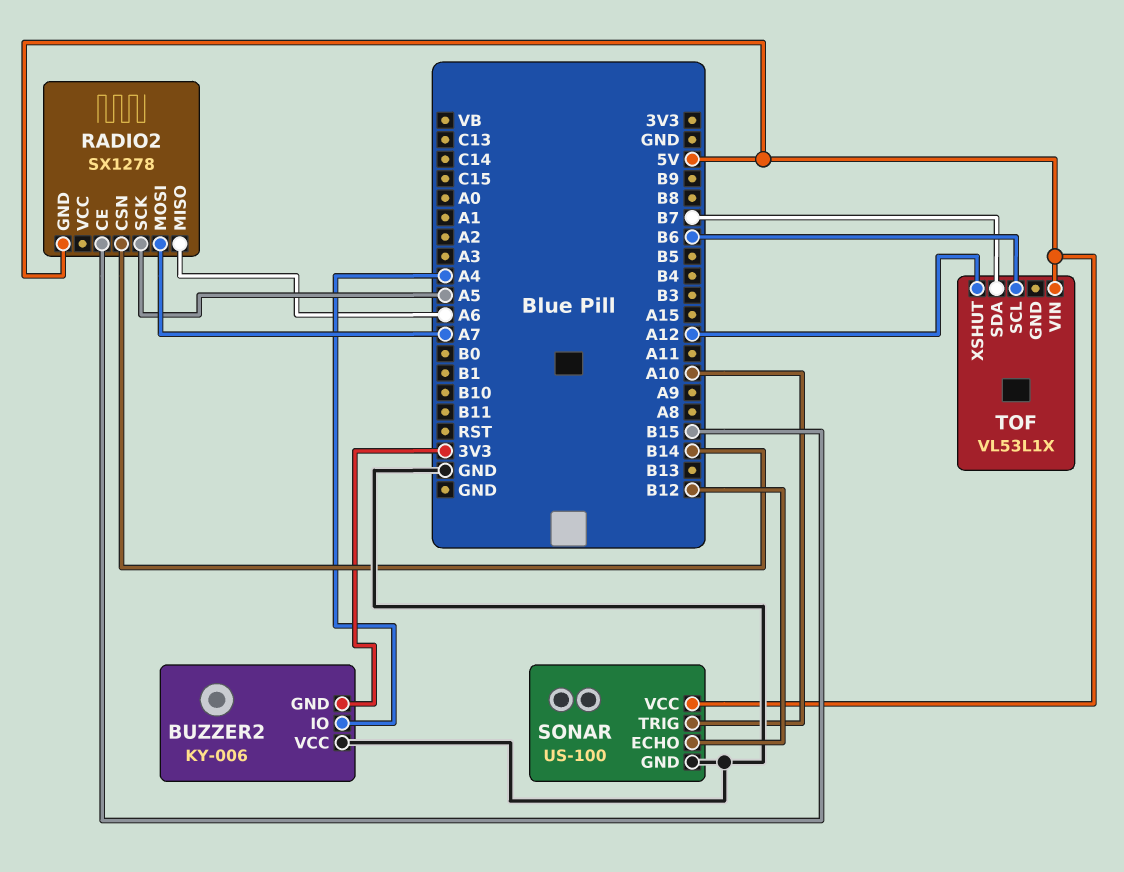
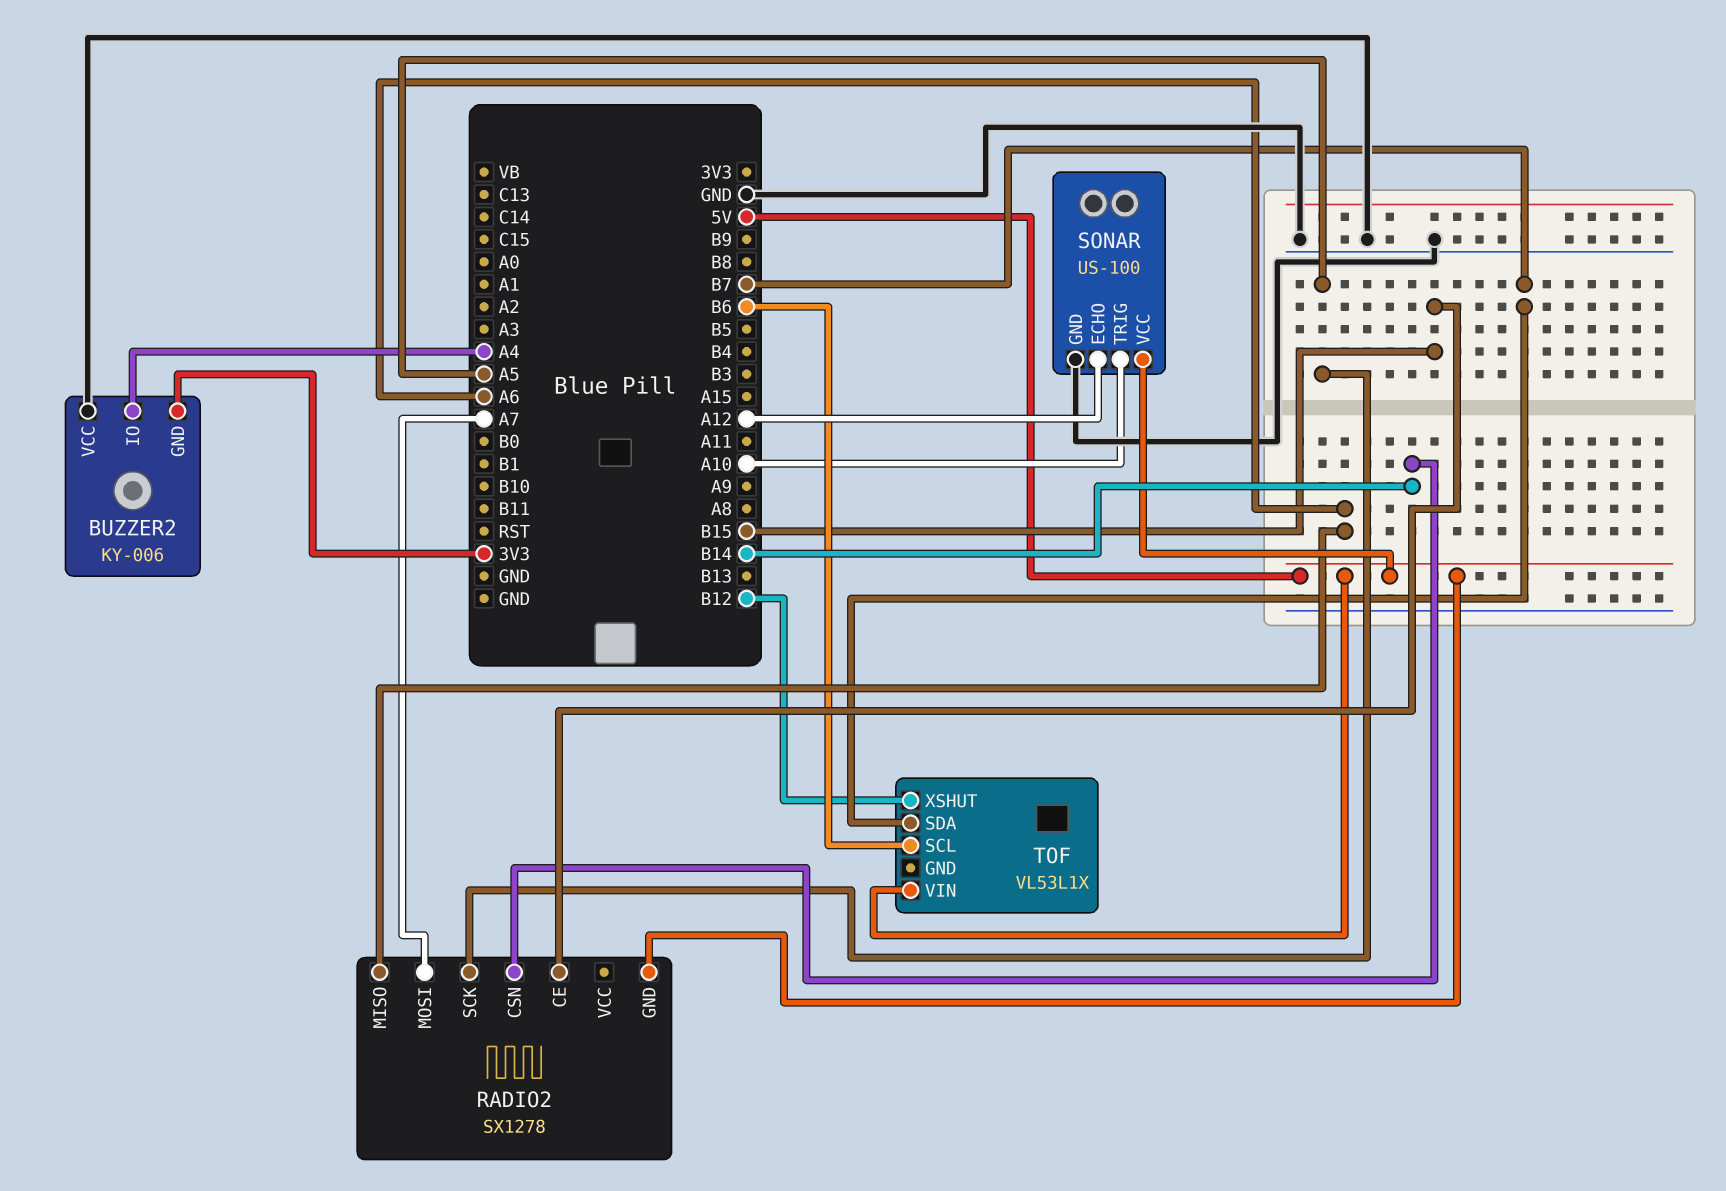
SONAR pin ECHO: B12 -> A12
TOF pin XSHUT: A12 -> B12

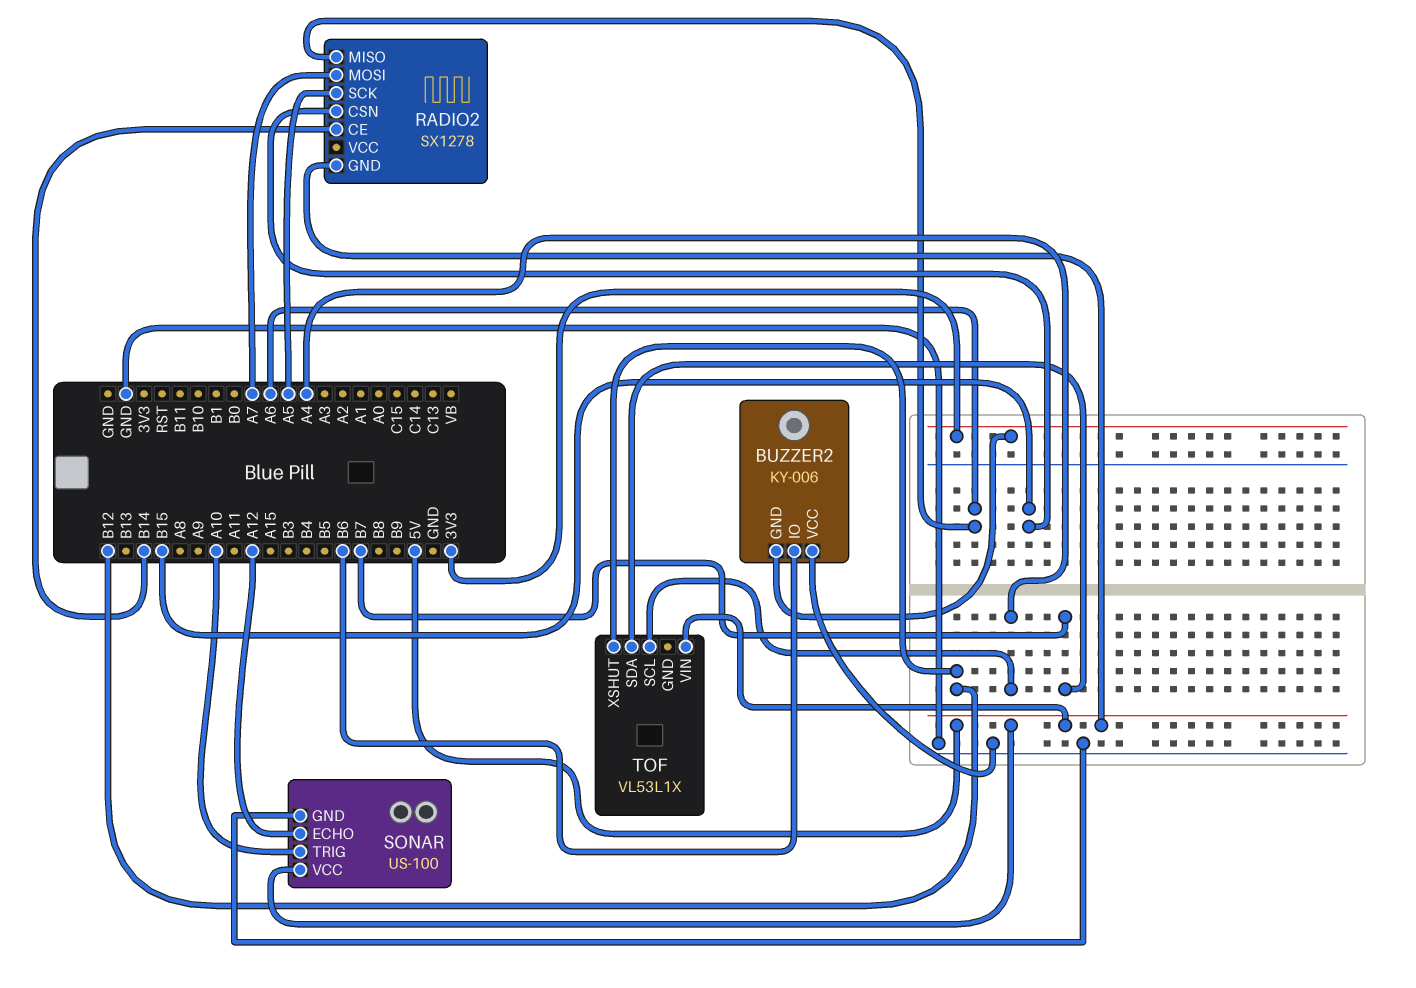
BUZZER2 pin IO: A4 -> B6
RADIO2 pin CE: B15 -> B14
RADIO2 pin CSN: B14 -> B15
TOF pin SCL: B6 -> A4

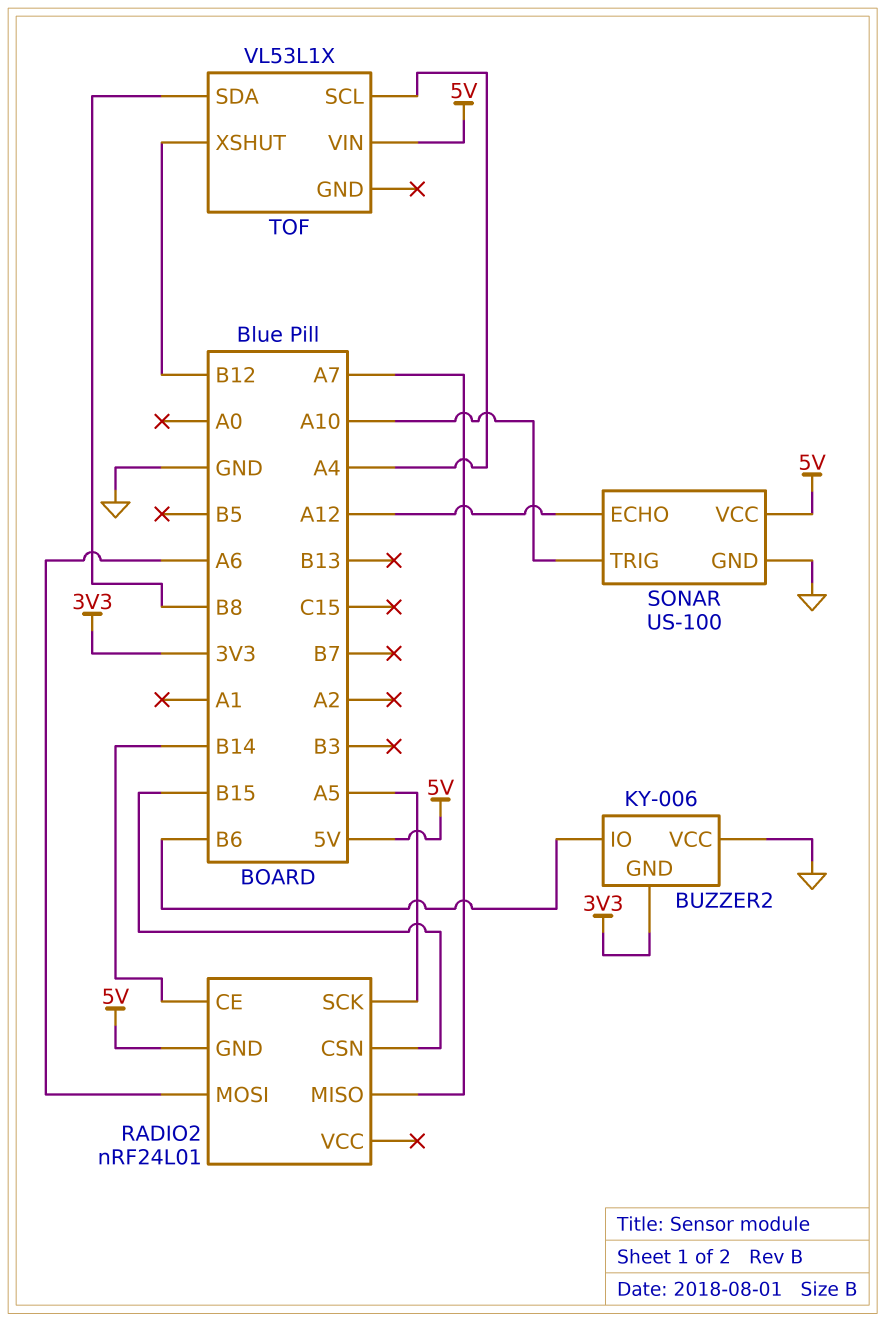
RADIO2: SX1278 -> nRF24L01
RADIO2 pin MISO: A6 -> A7
RADIO2 pin MOSI: A7 -> A6
TOF pin SDA: B7 -> B8

